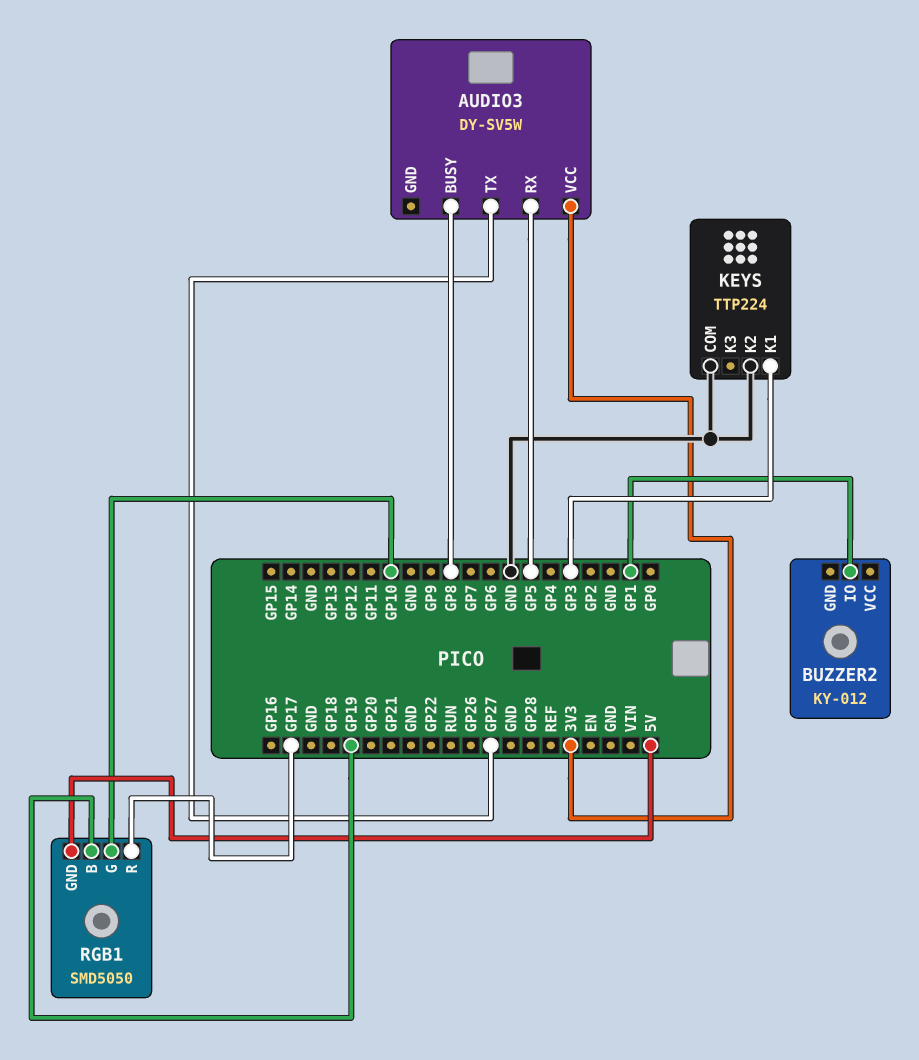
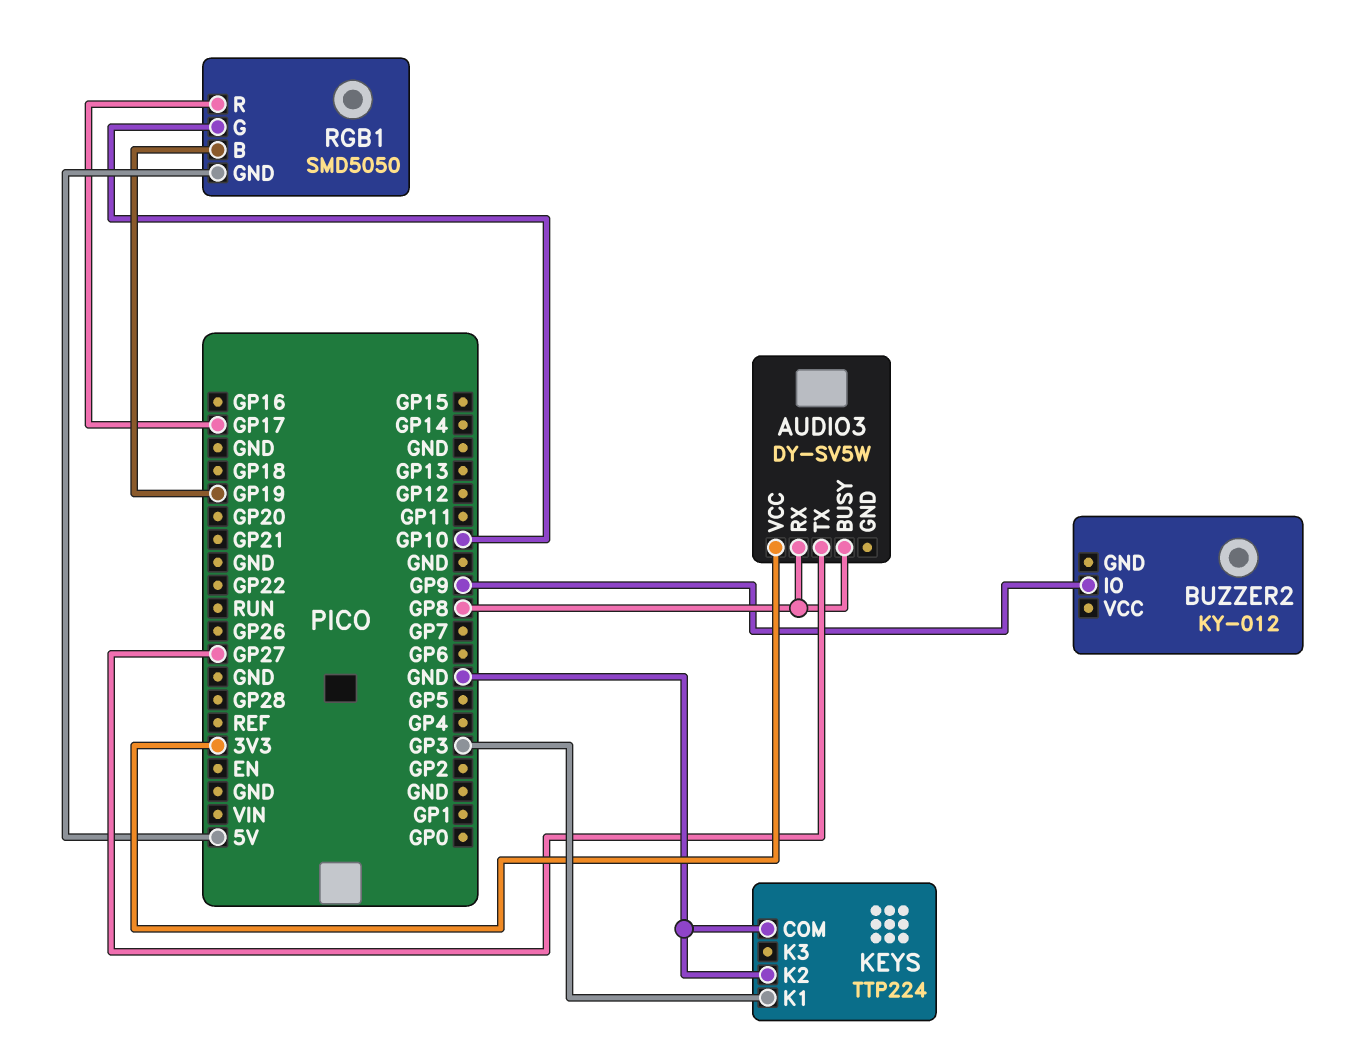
AUDIO3 pin RX: GP5 -> GP8
BUZZER2 pin IO: GP1 -> GP9

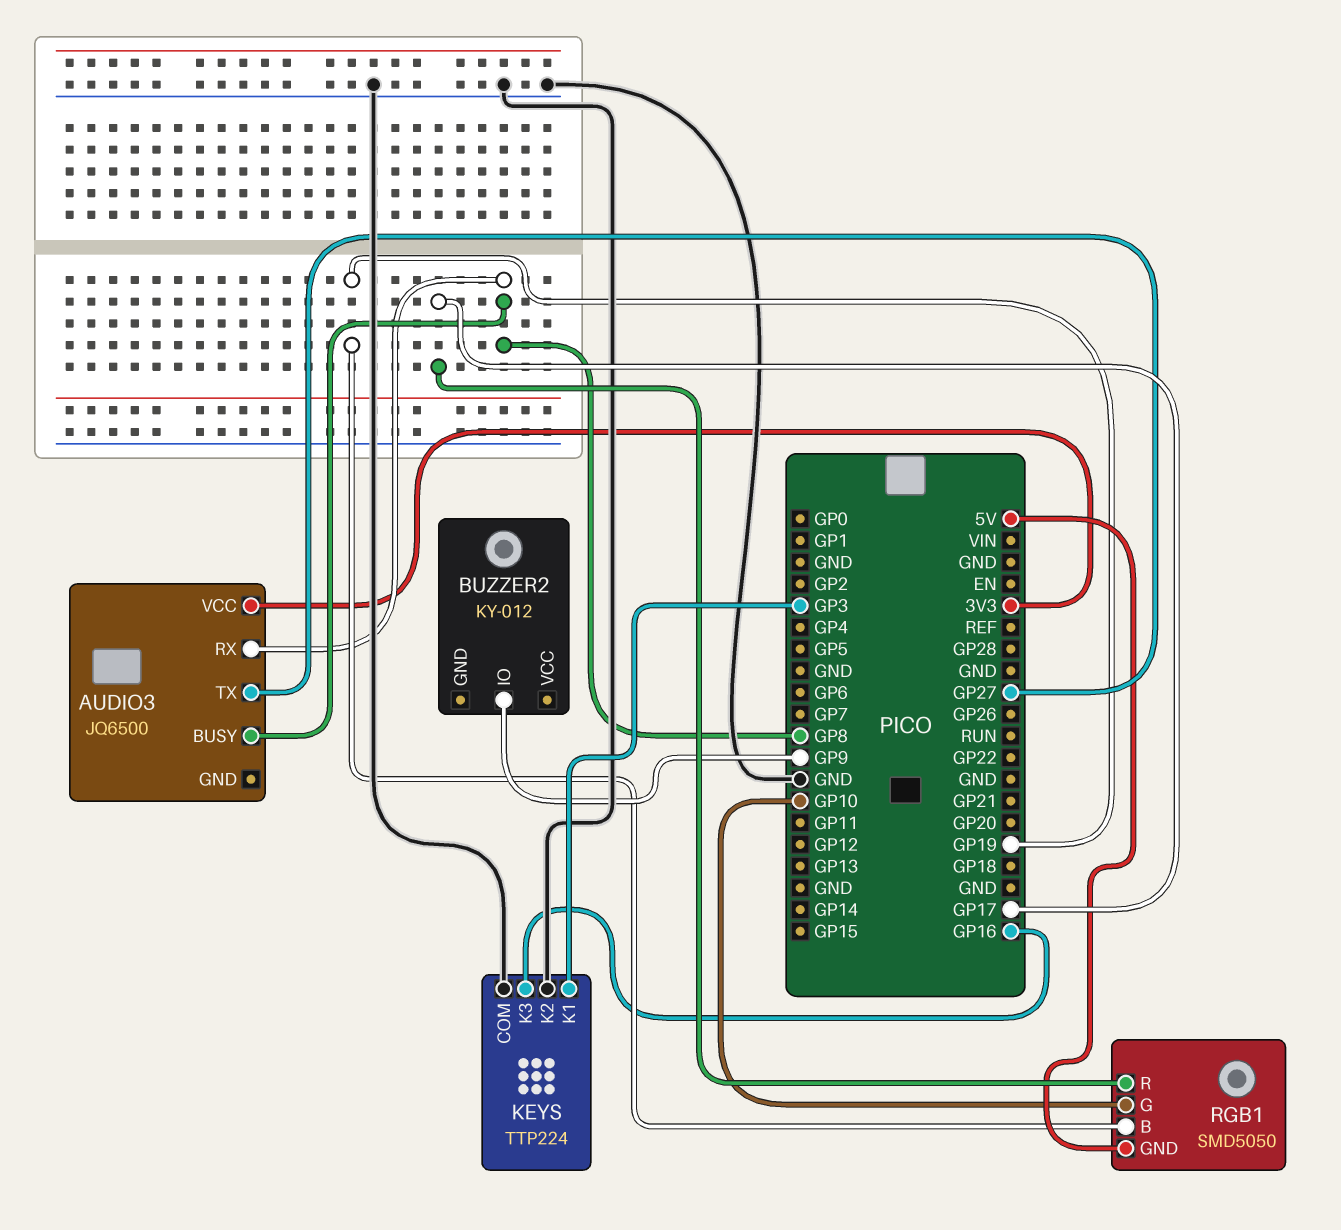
AUDIO3: DY-SV5W -> JQ6500
KEYS pin K3: none -> GP16

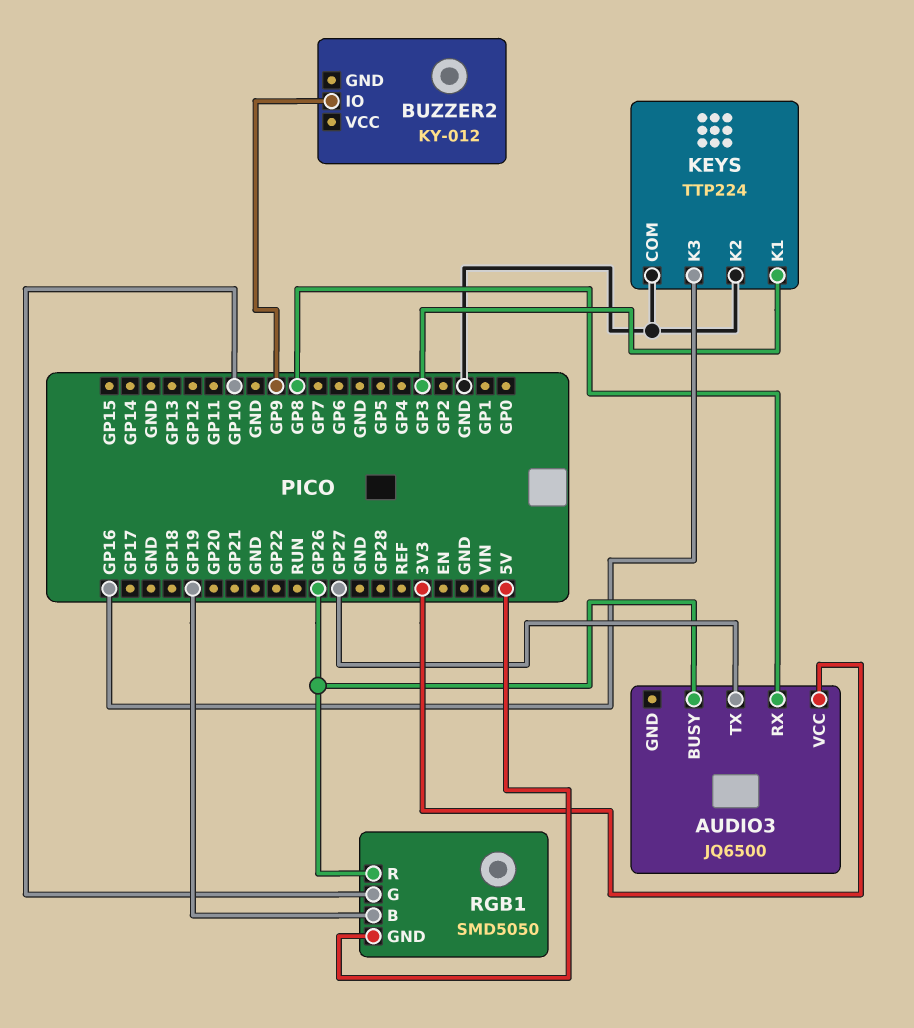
AUDIO3 pin BUSY: GP8 -> GP26
RGB1 pin R: GP17 -> GP26

